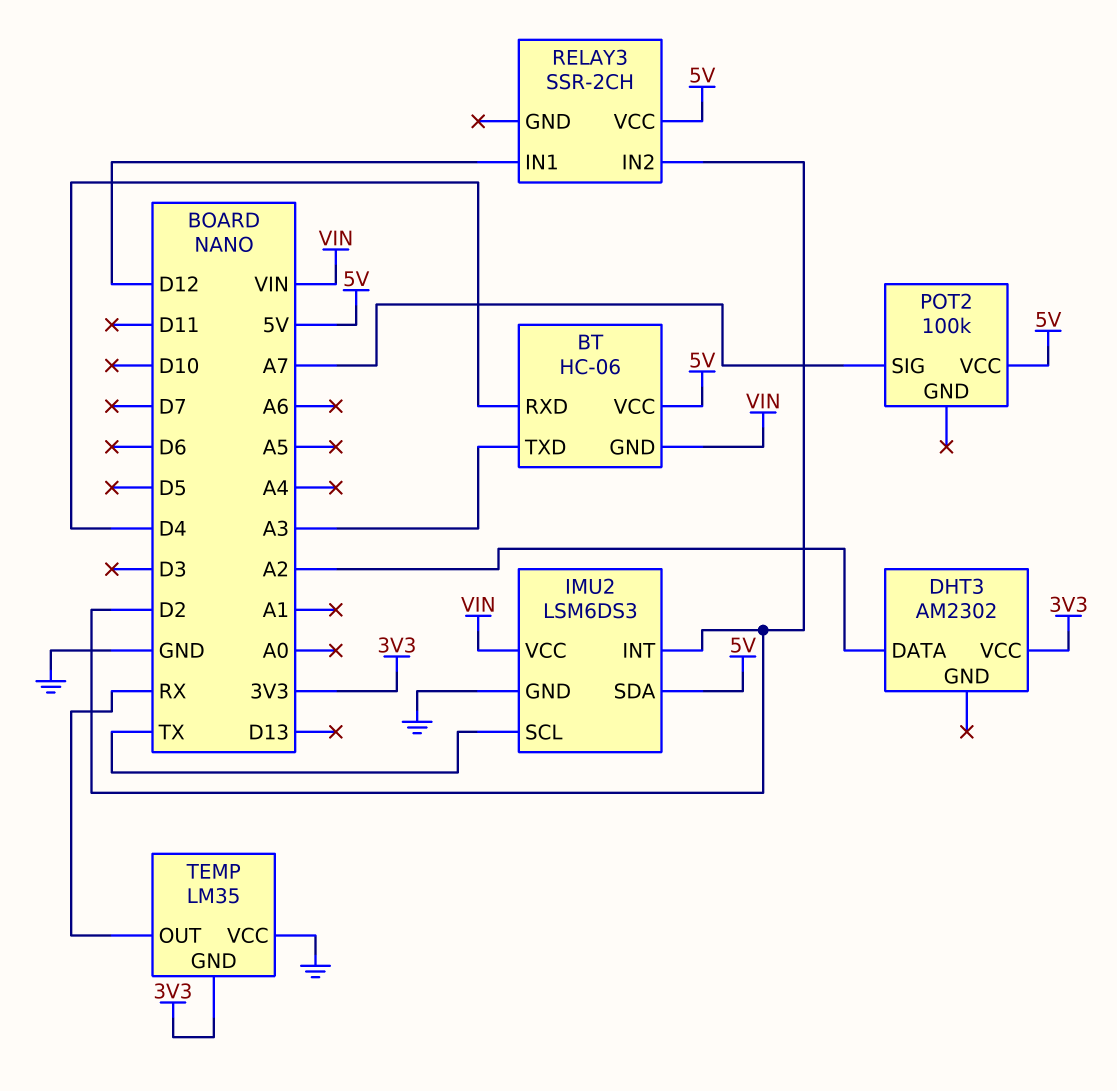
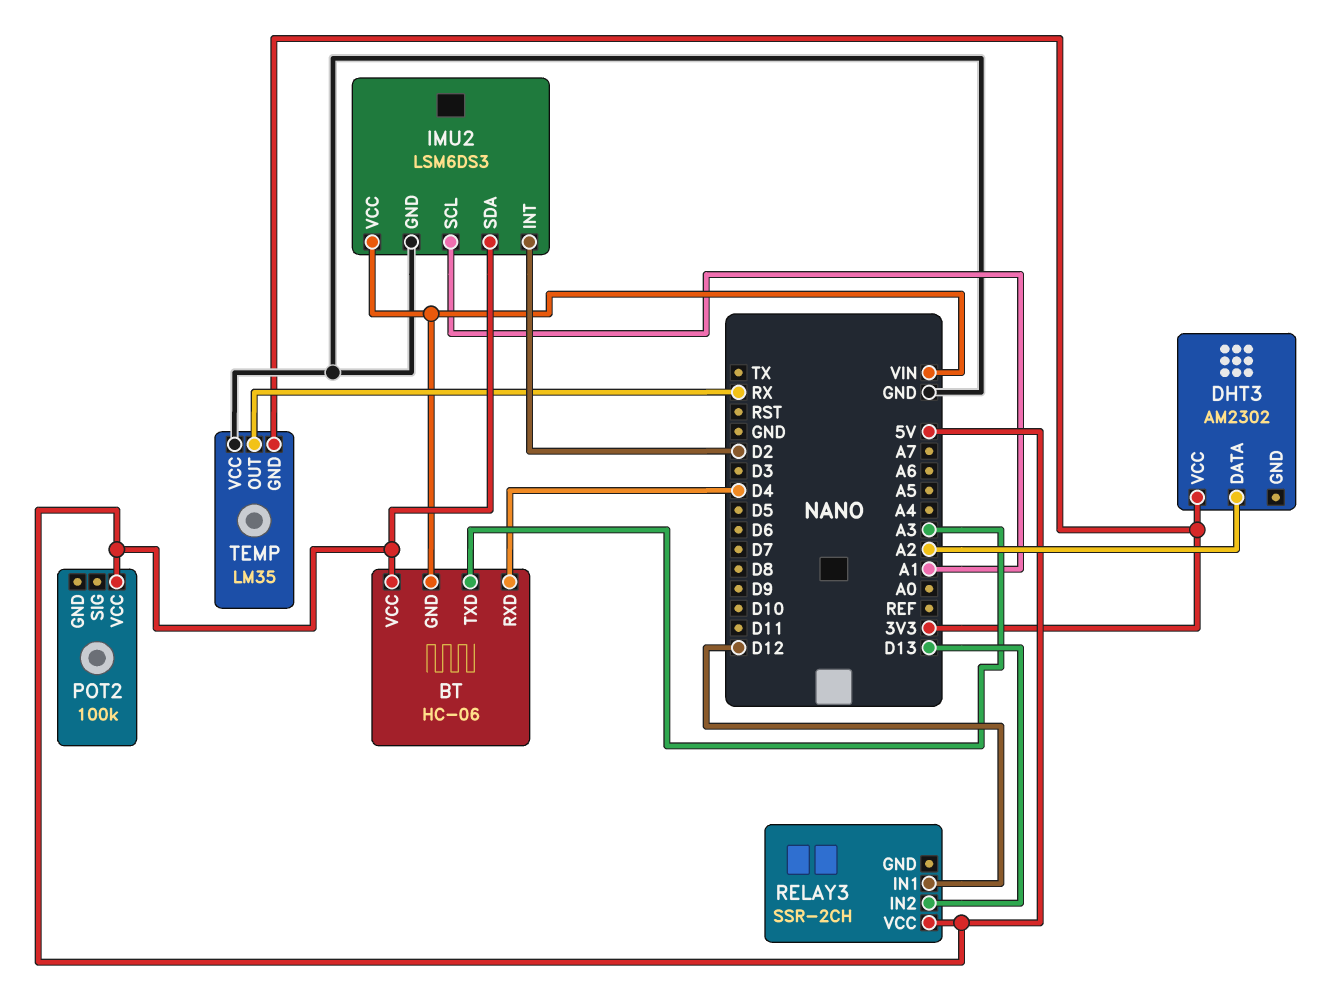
IMU2 pin SCL: TX -> A1
POT2 pin SIG: A7 -> none
RELAY3 pin IN2: D2 -> D13

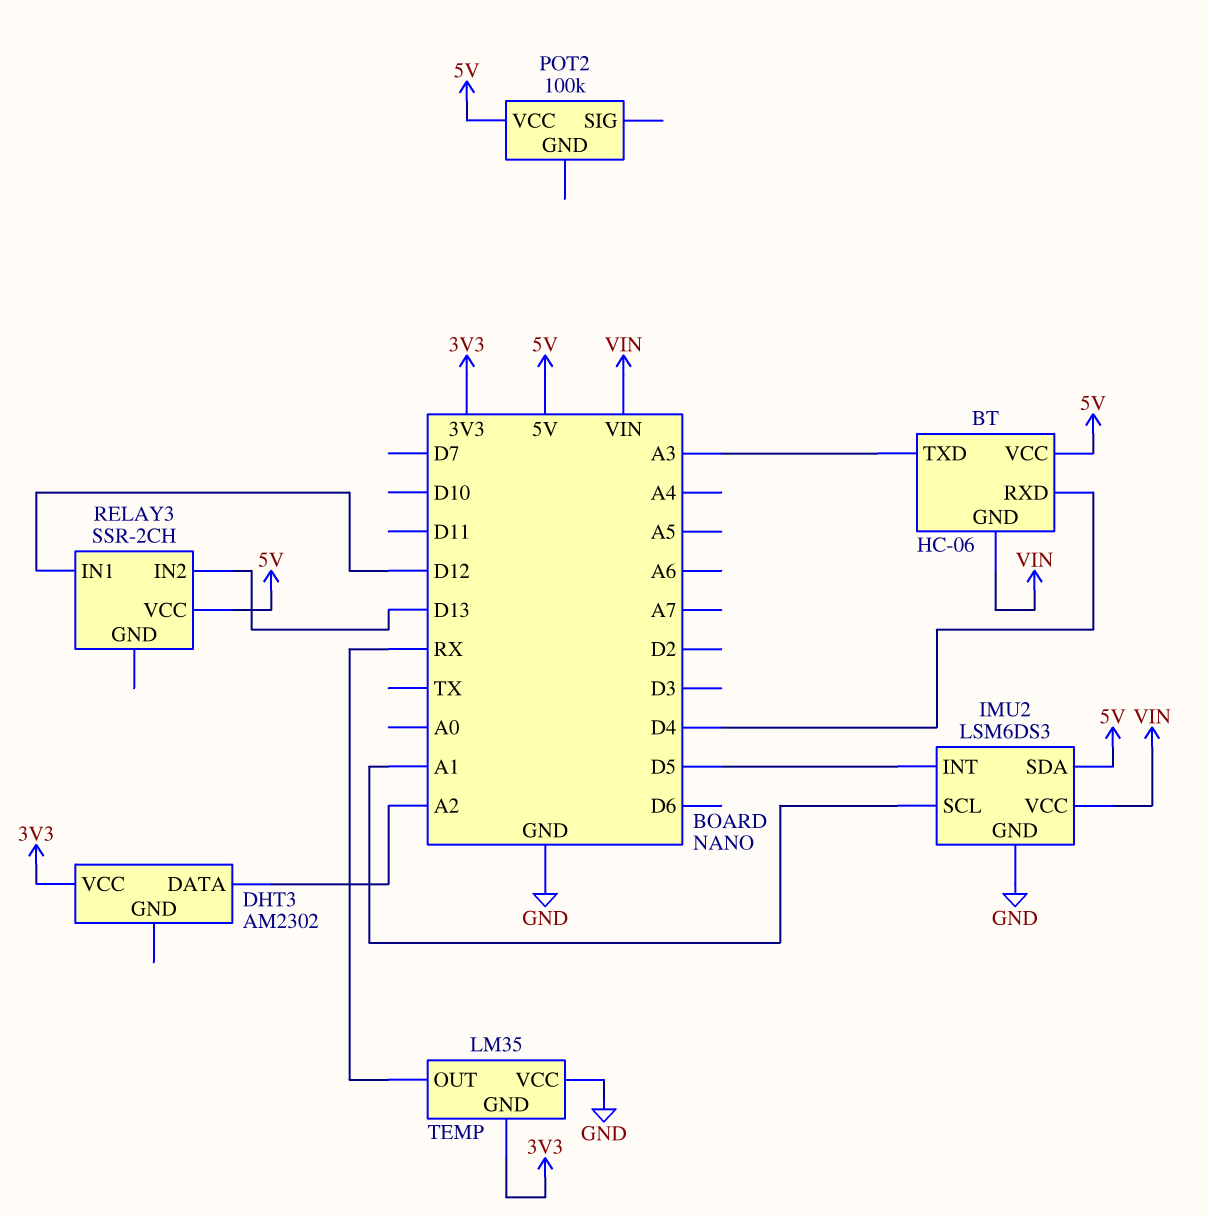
IMU2 pin INT: D2 -> D5

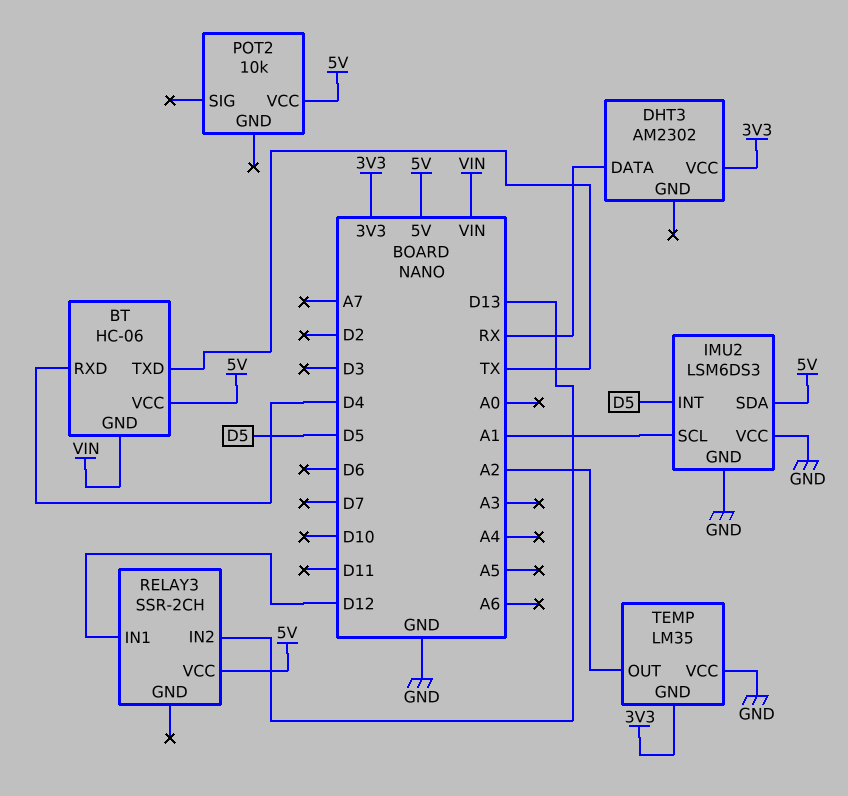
BT pin TXD: A3 -> TX
DHT3 pin DATA: A2 -> RX
IMU2 pin VCC: VIN -> GND
POT2: 100k -> 10k
TEMP pin OUT: RX -> A2

